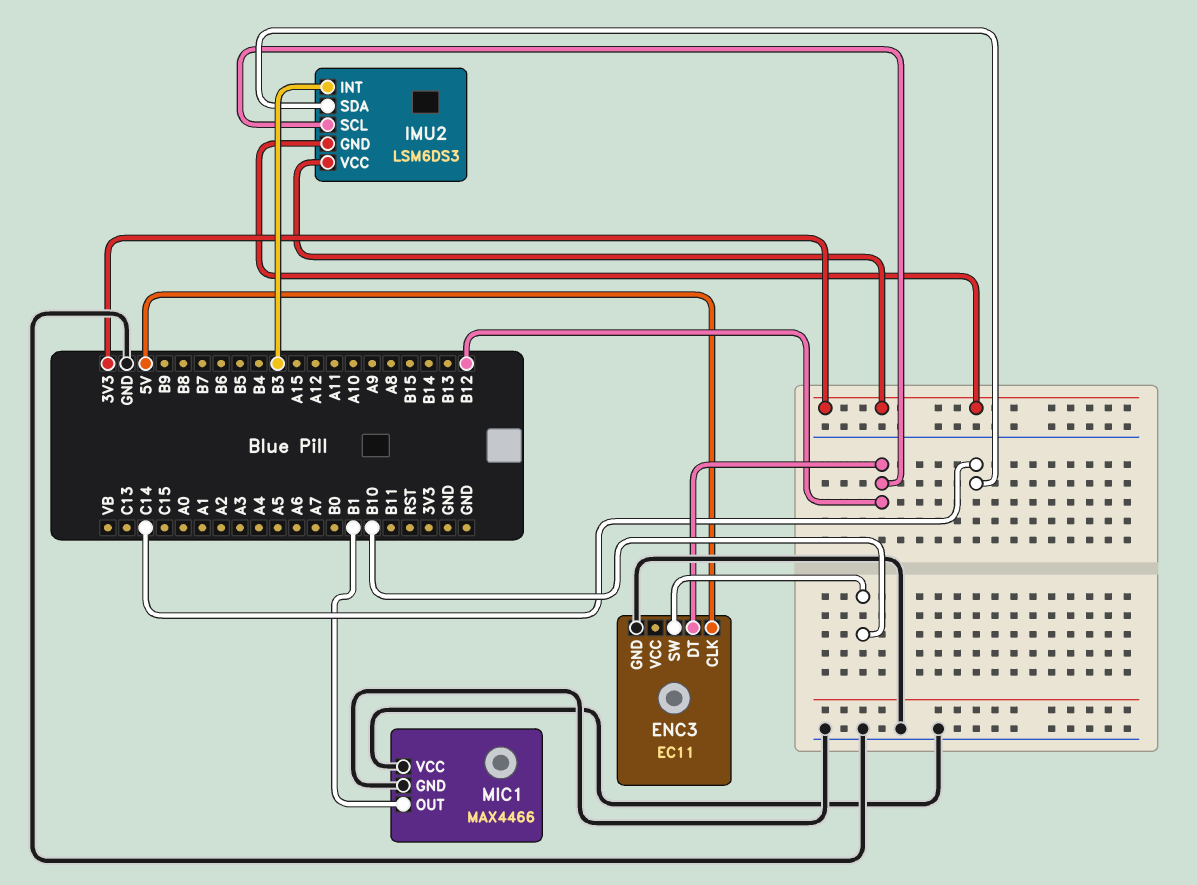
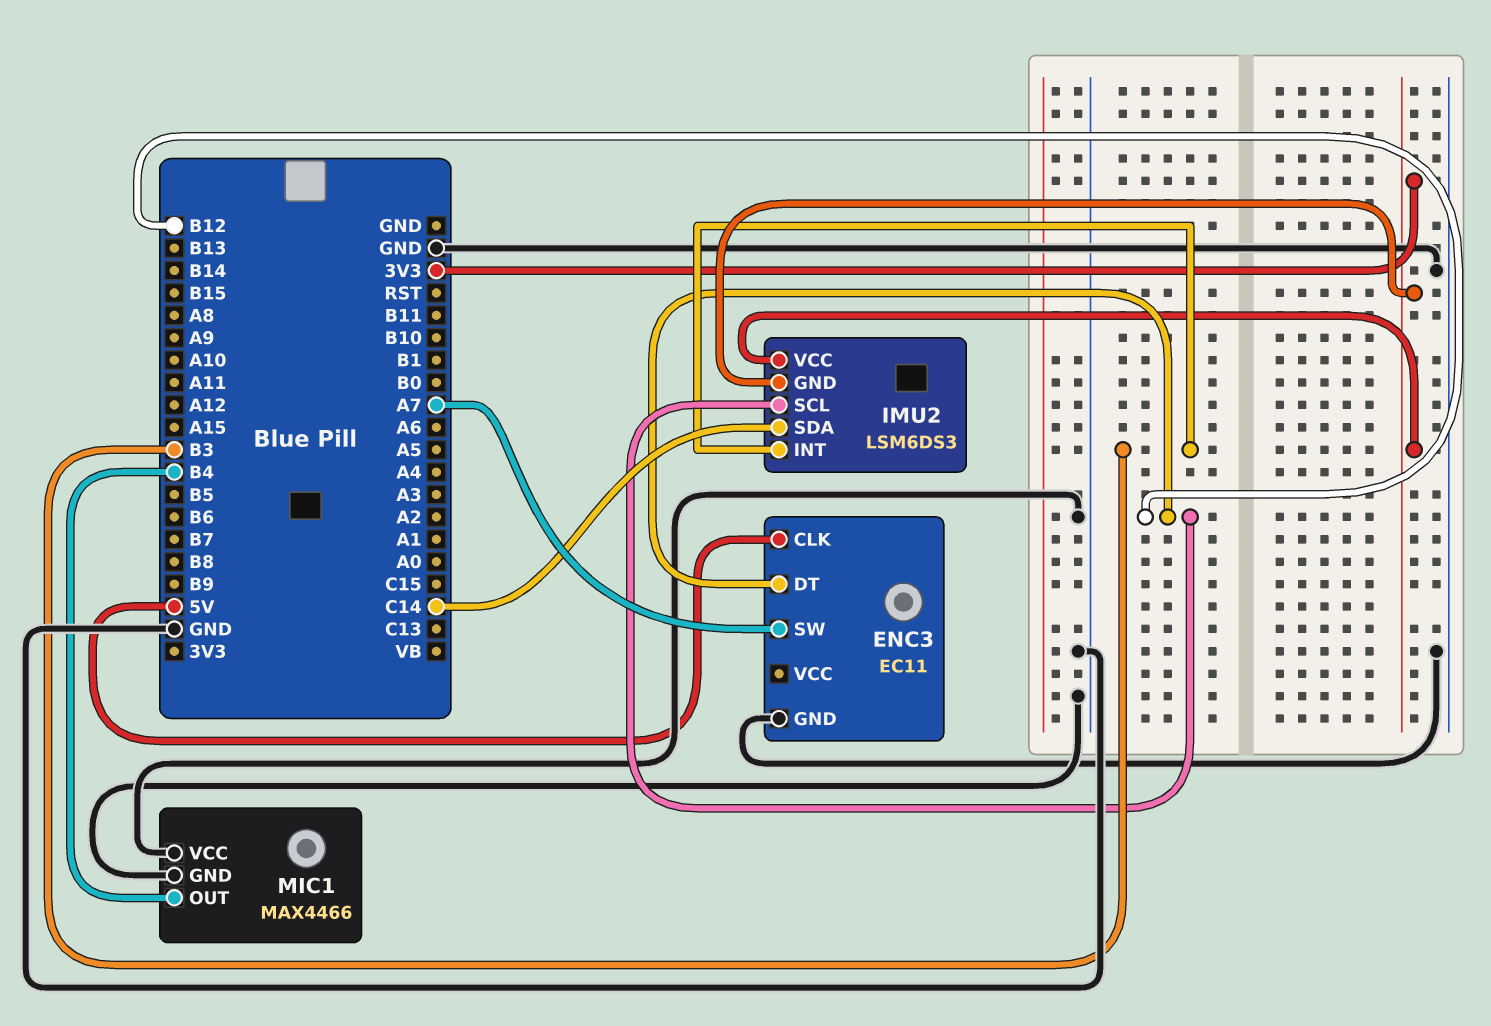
ENC3 pin SW: B10 -> A7
MIC1 pin OUT: B1 -> B4

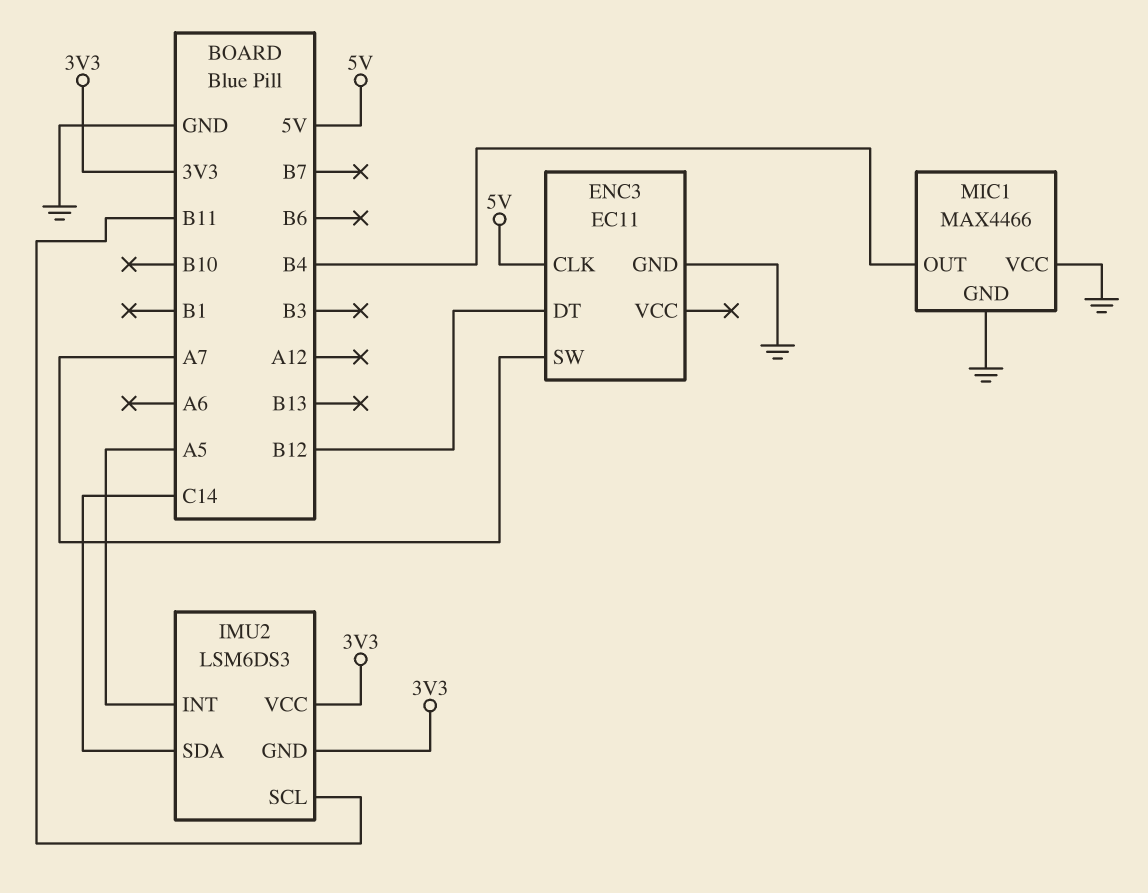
IMU2 pin INT: B3 -> A5
IMU2 pin SCL: B12 -> B11

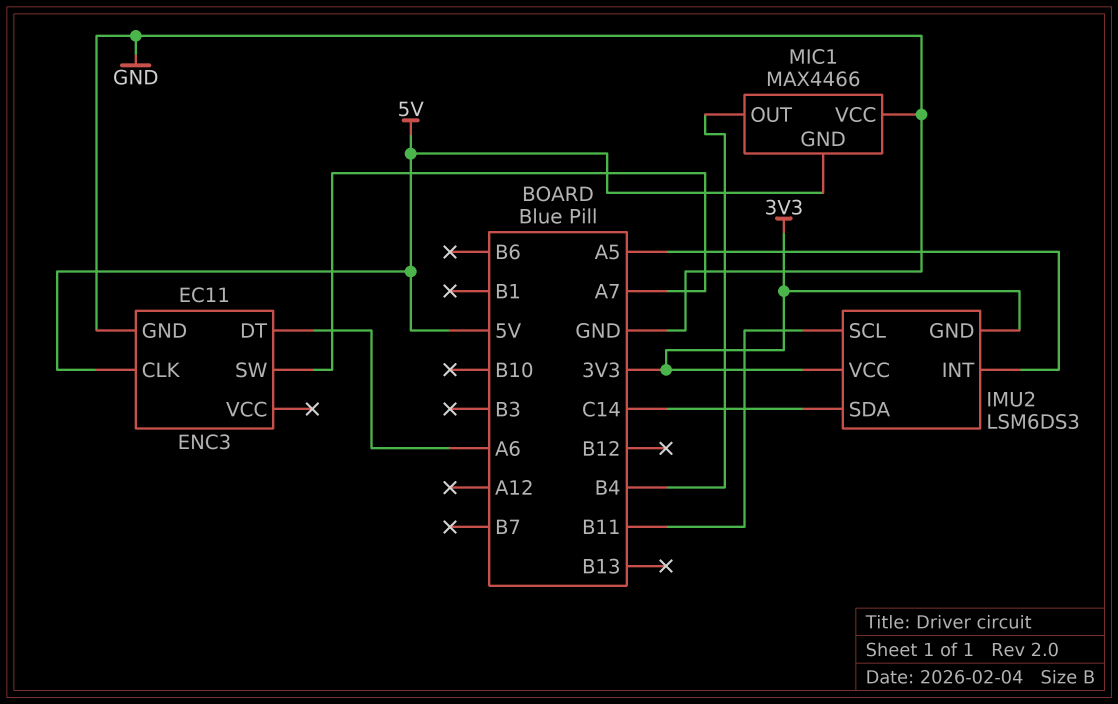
ENC3 pin DT: B12 -> A6
MIC1 pin GND: GND -> 5V

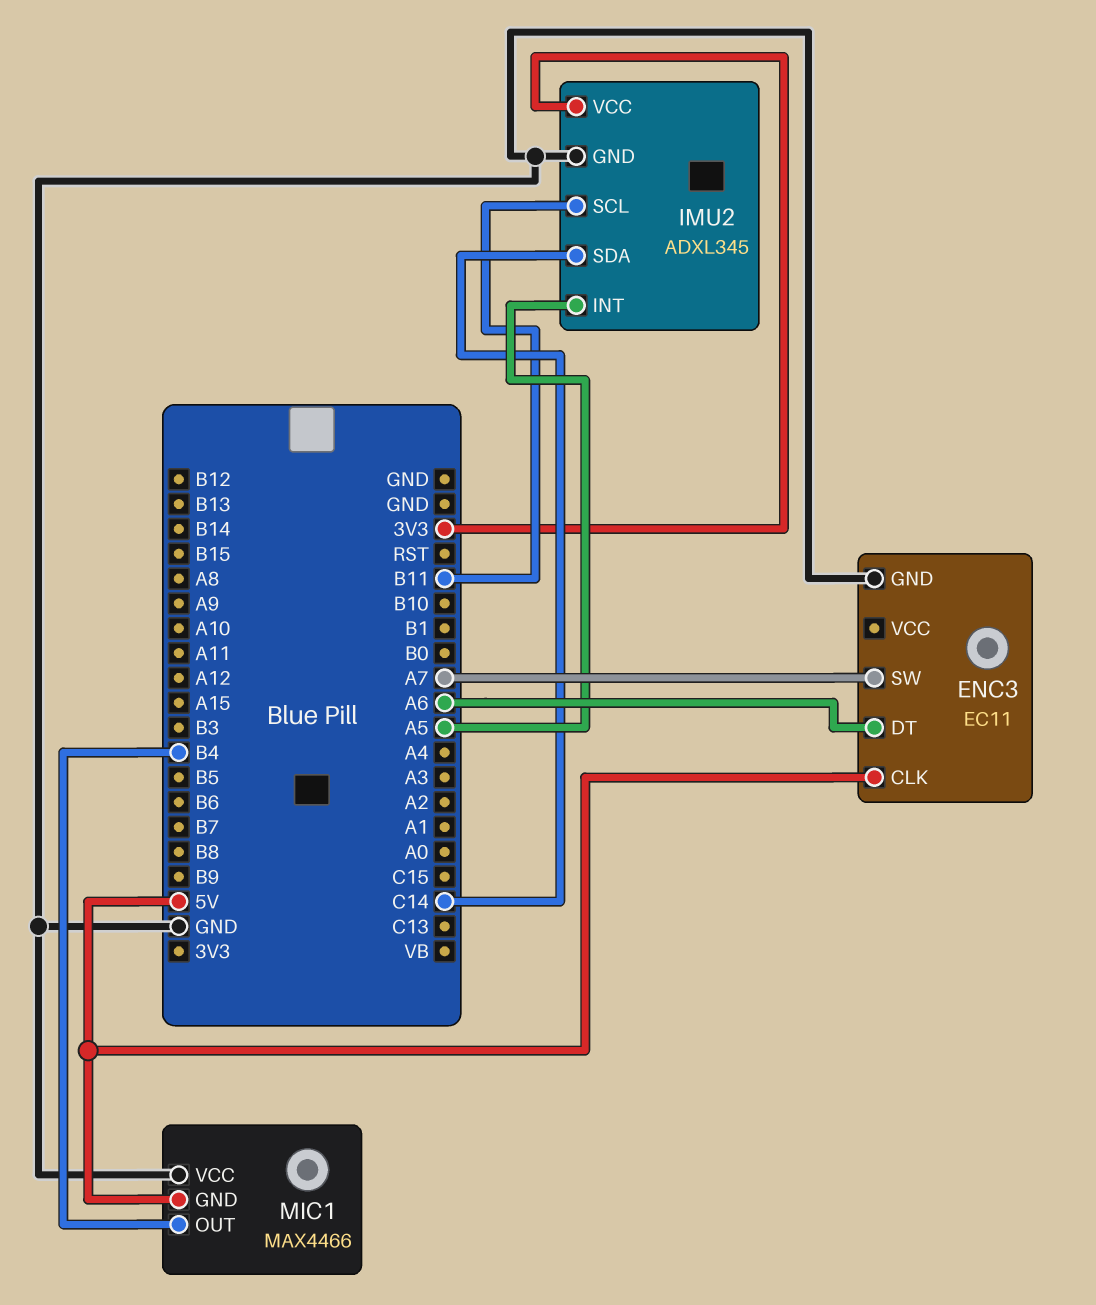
IMU2: LSM6DS3 -> ADXL345
IMU2 pin GND: 3V3 -> GND

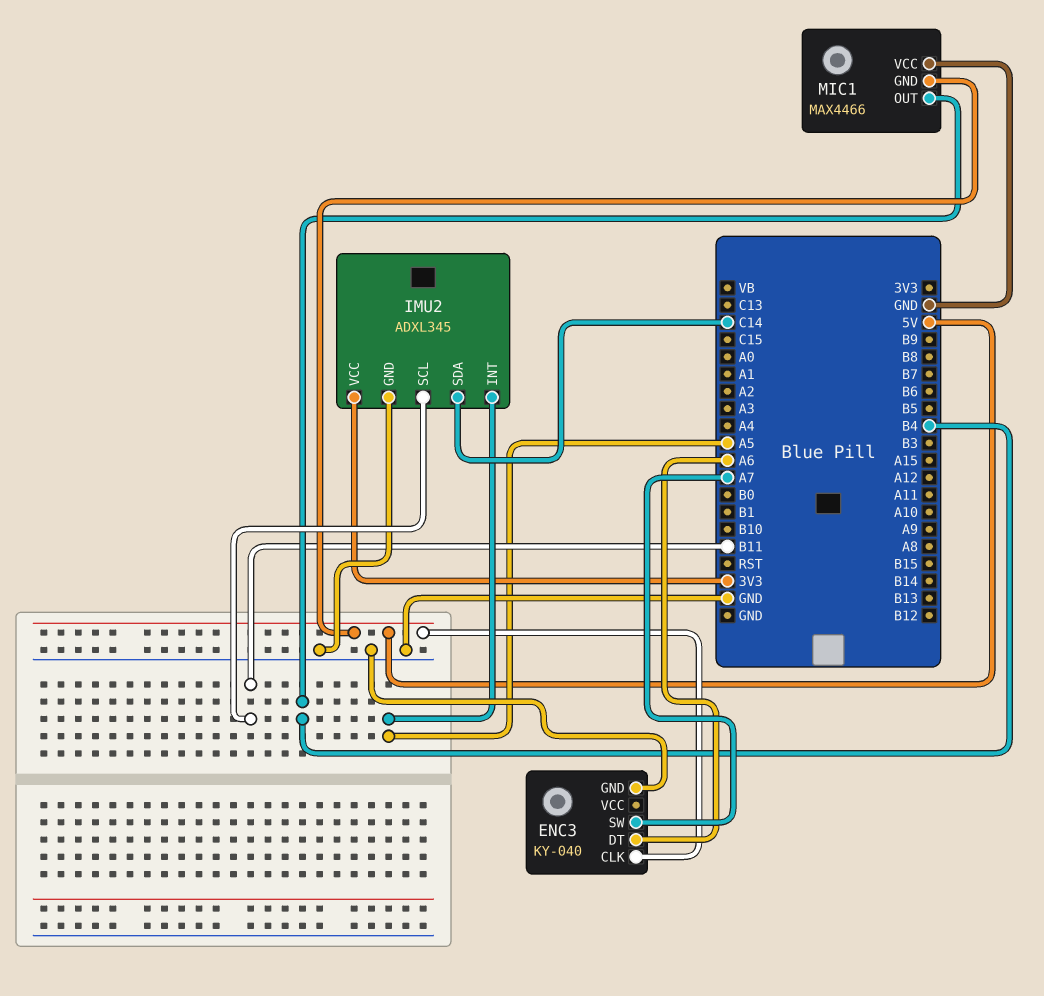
ENC3: EC11 -> KY-040

